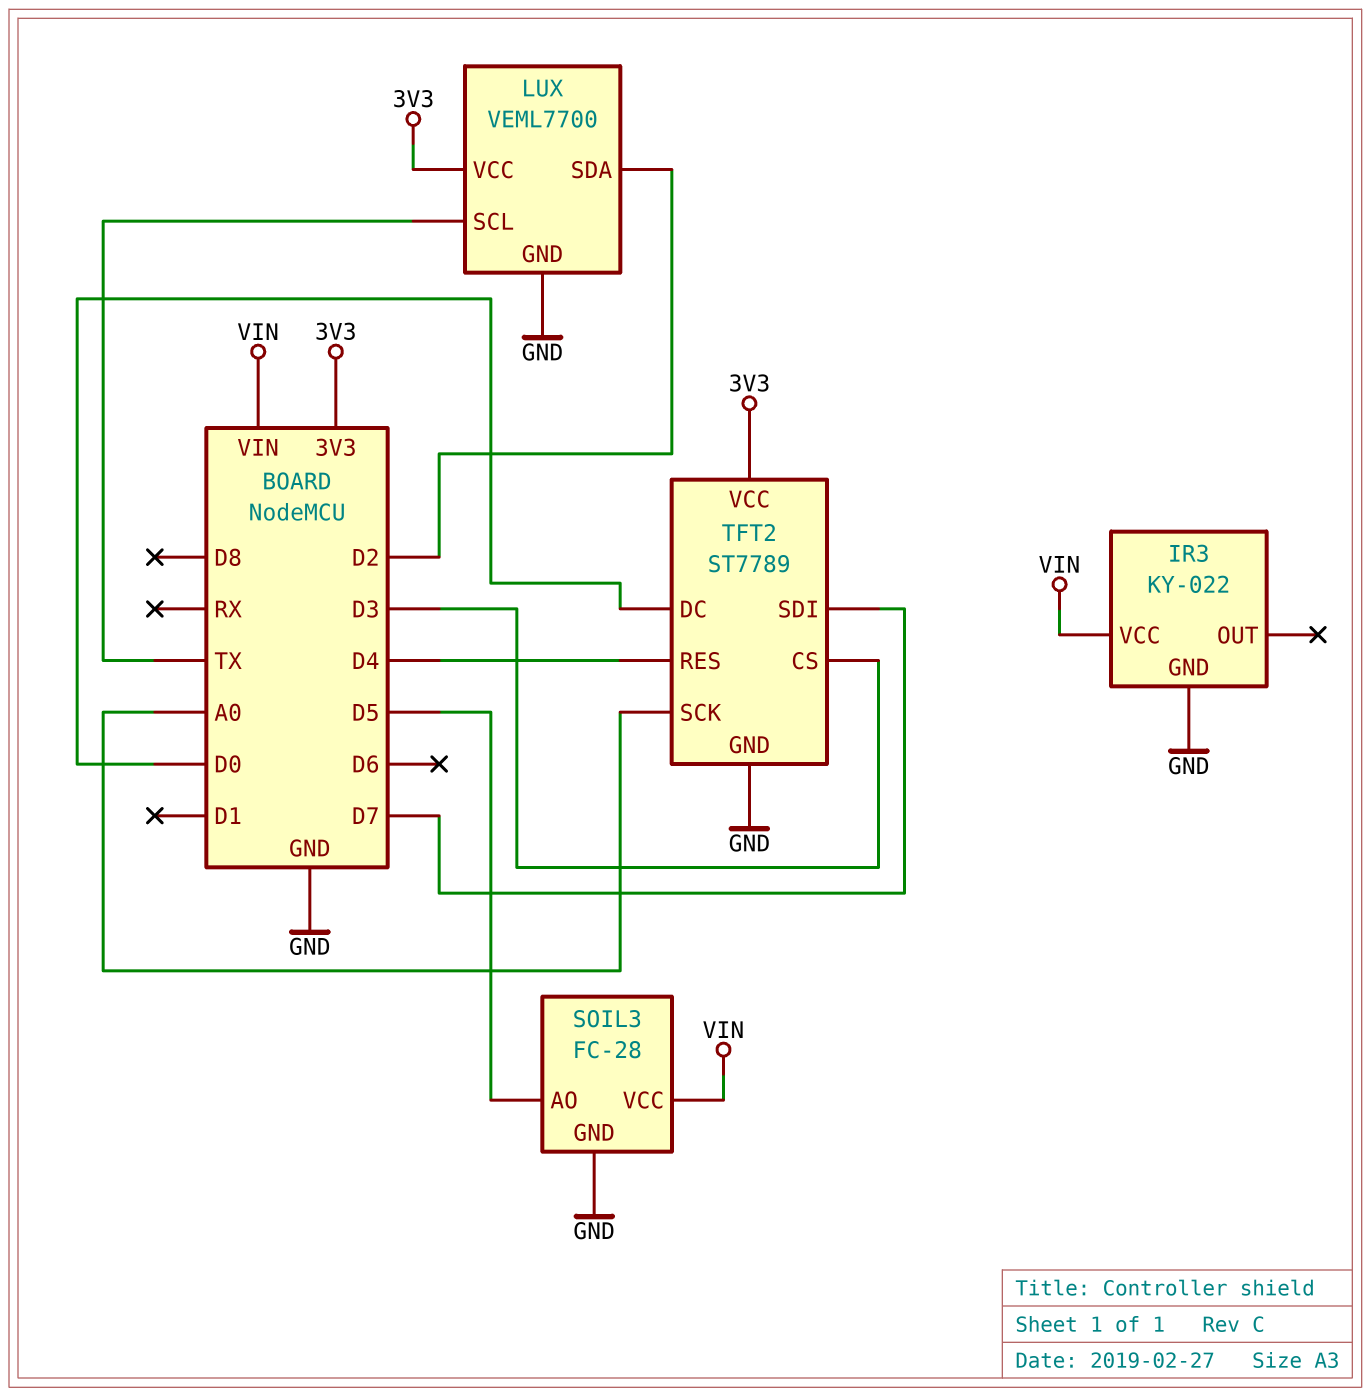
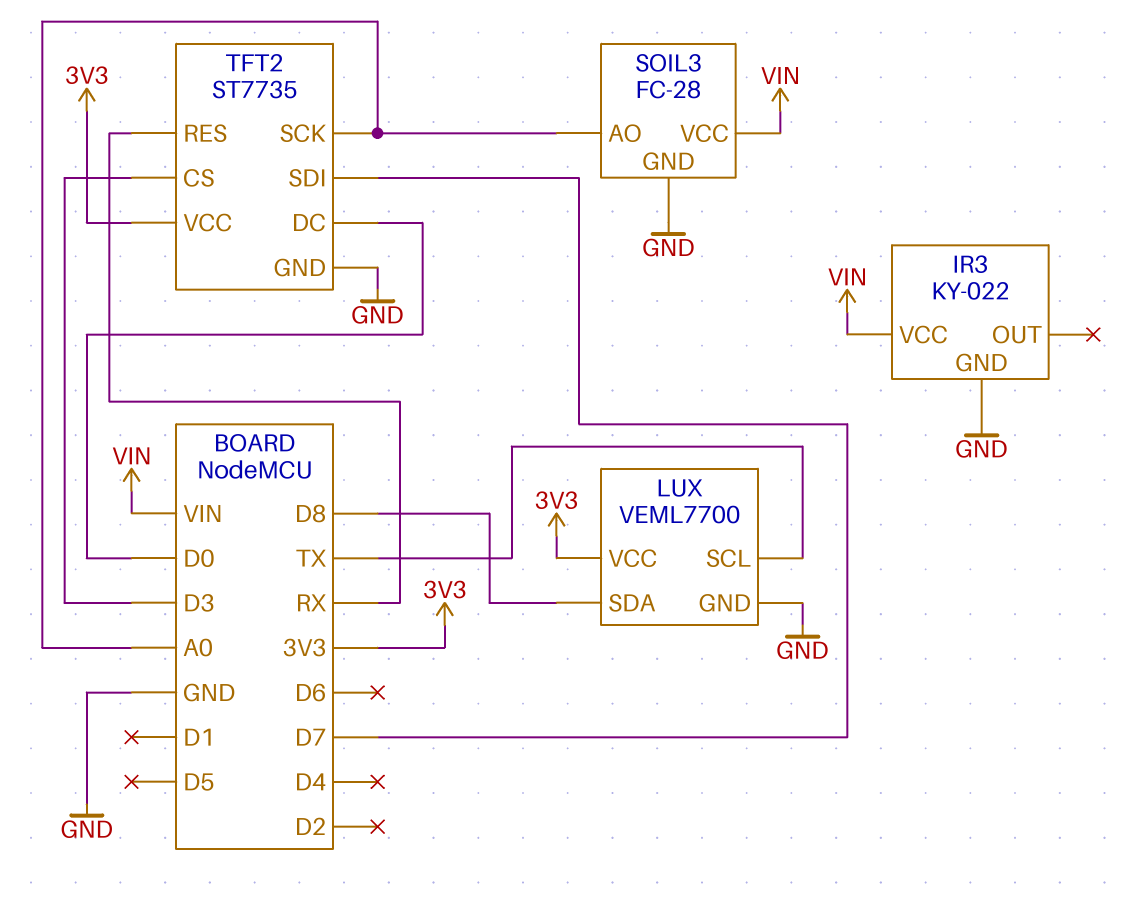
LUX pin SDA: D2 -> D8
SOIL3 pin AO: D5 -> A0
TFT2: ST7789 -> ST7735
TFT2 pin RES: D4 -> RX

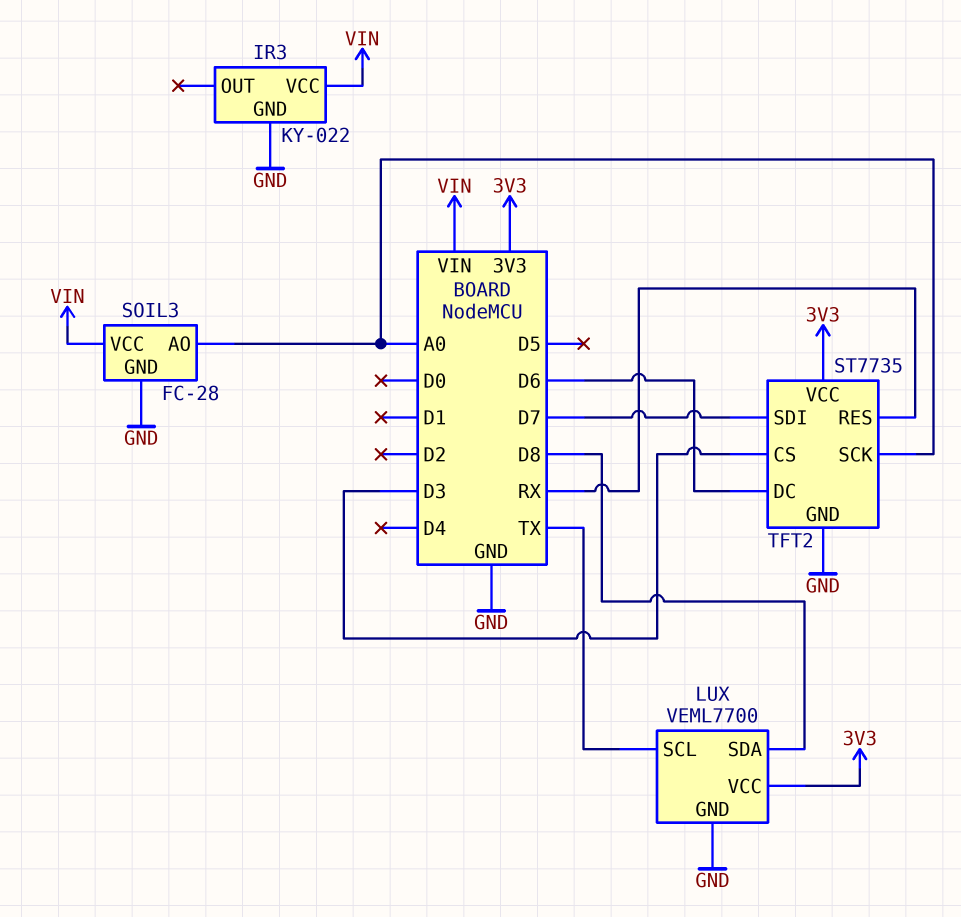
TFT2 pin DC: D0 -> D6

